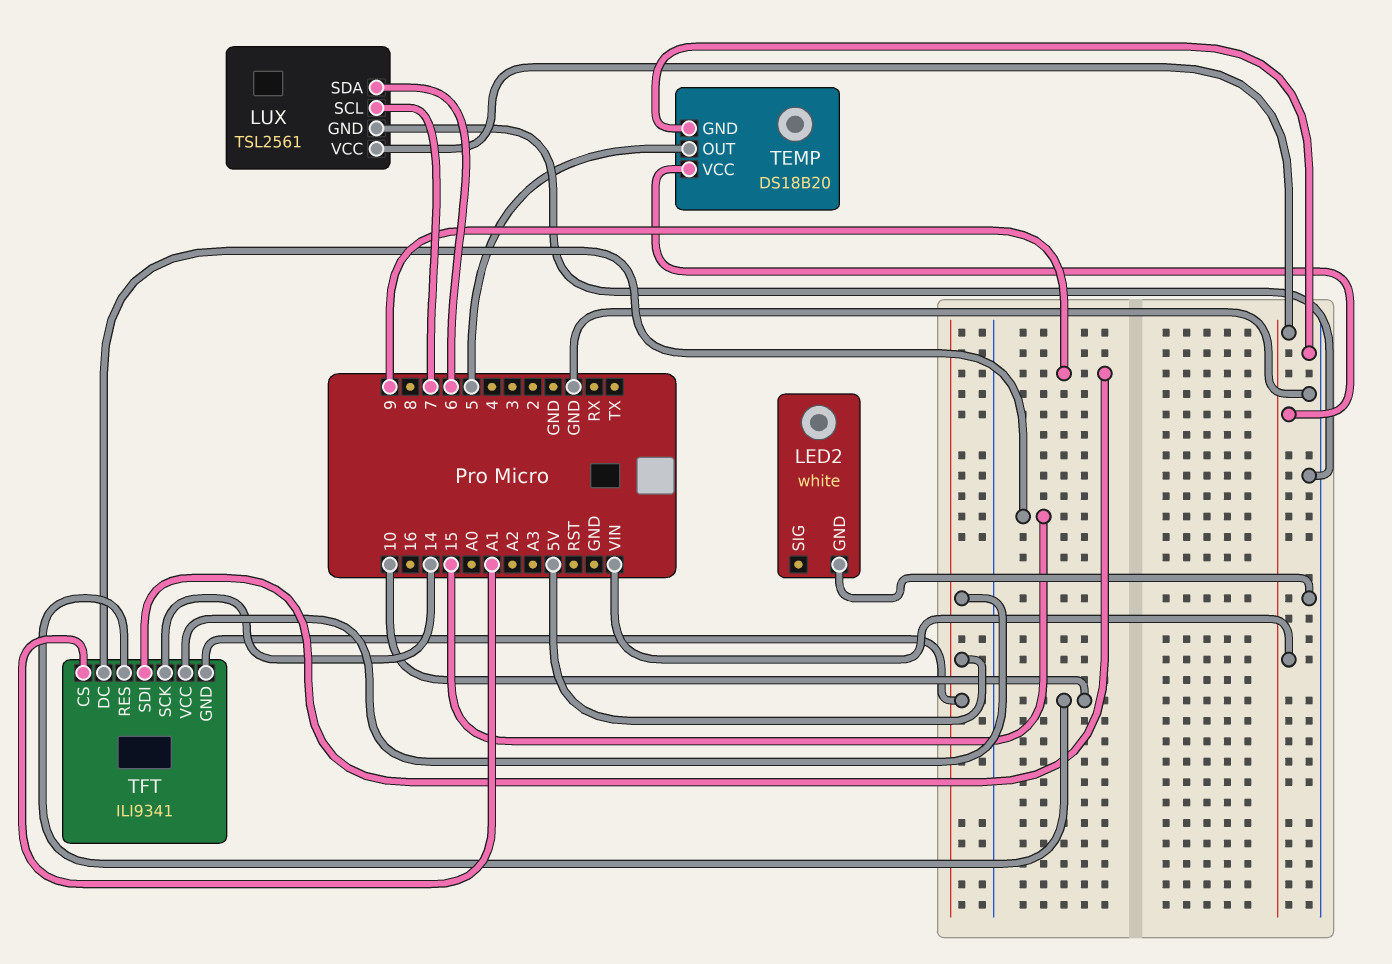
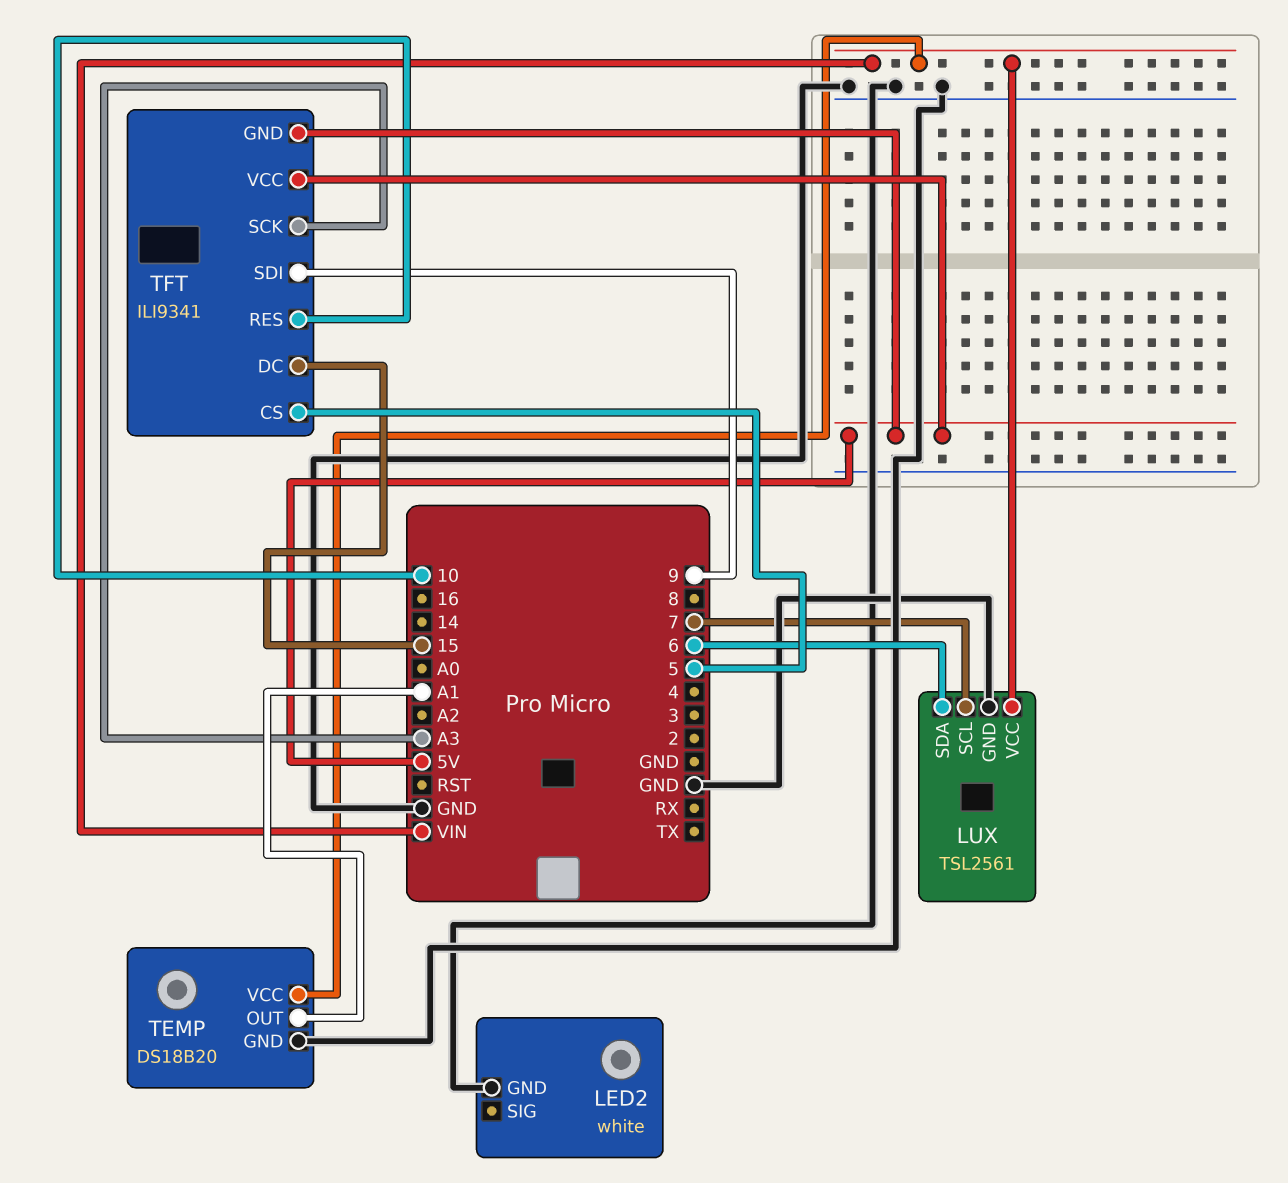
TEMP pin OUT: 5 -> A1
TFT pin CS: A1 -> 5
TFT pin SCK: 14 -> A3

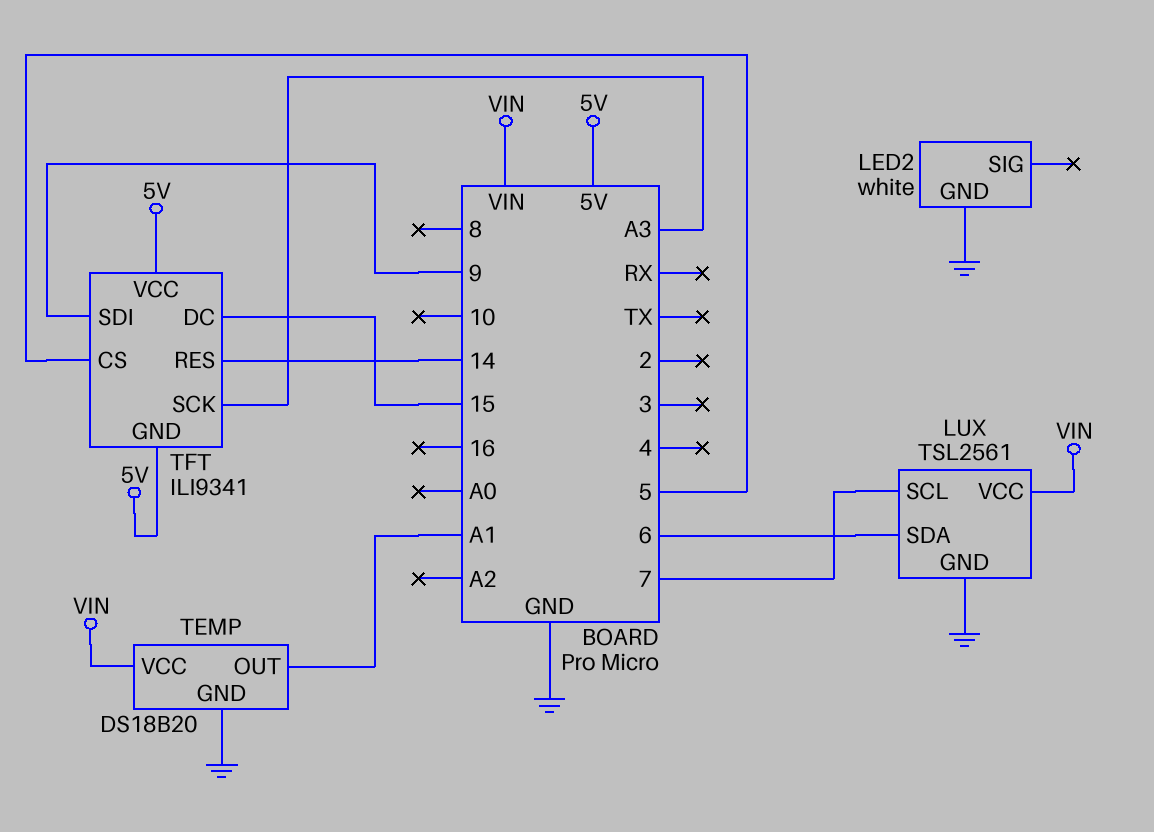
TFT pin RES: 10 -> 14

